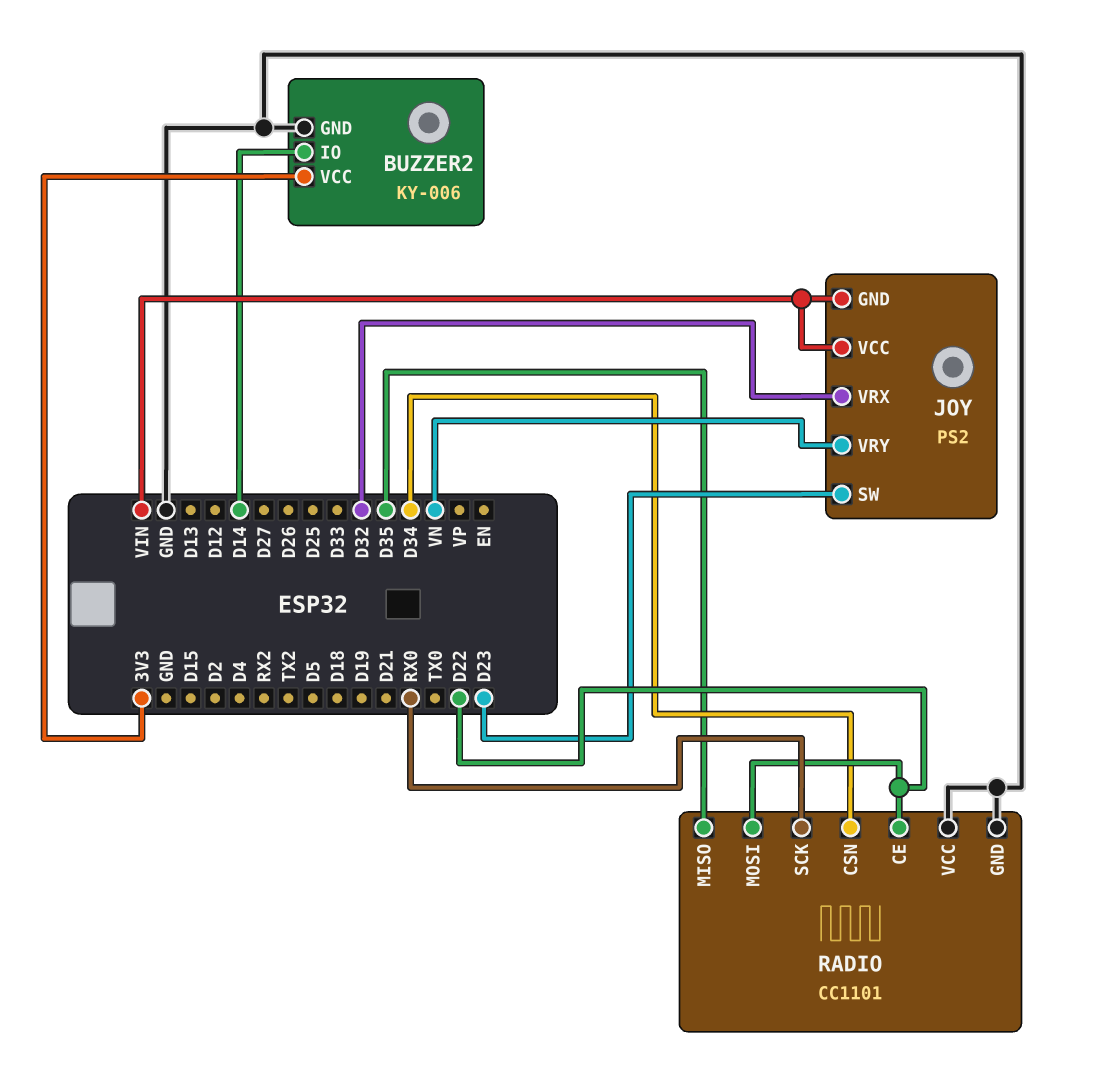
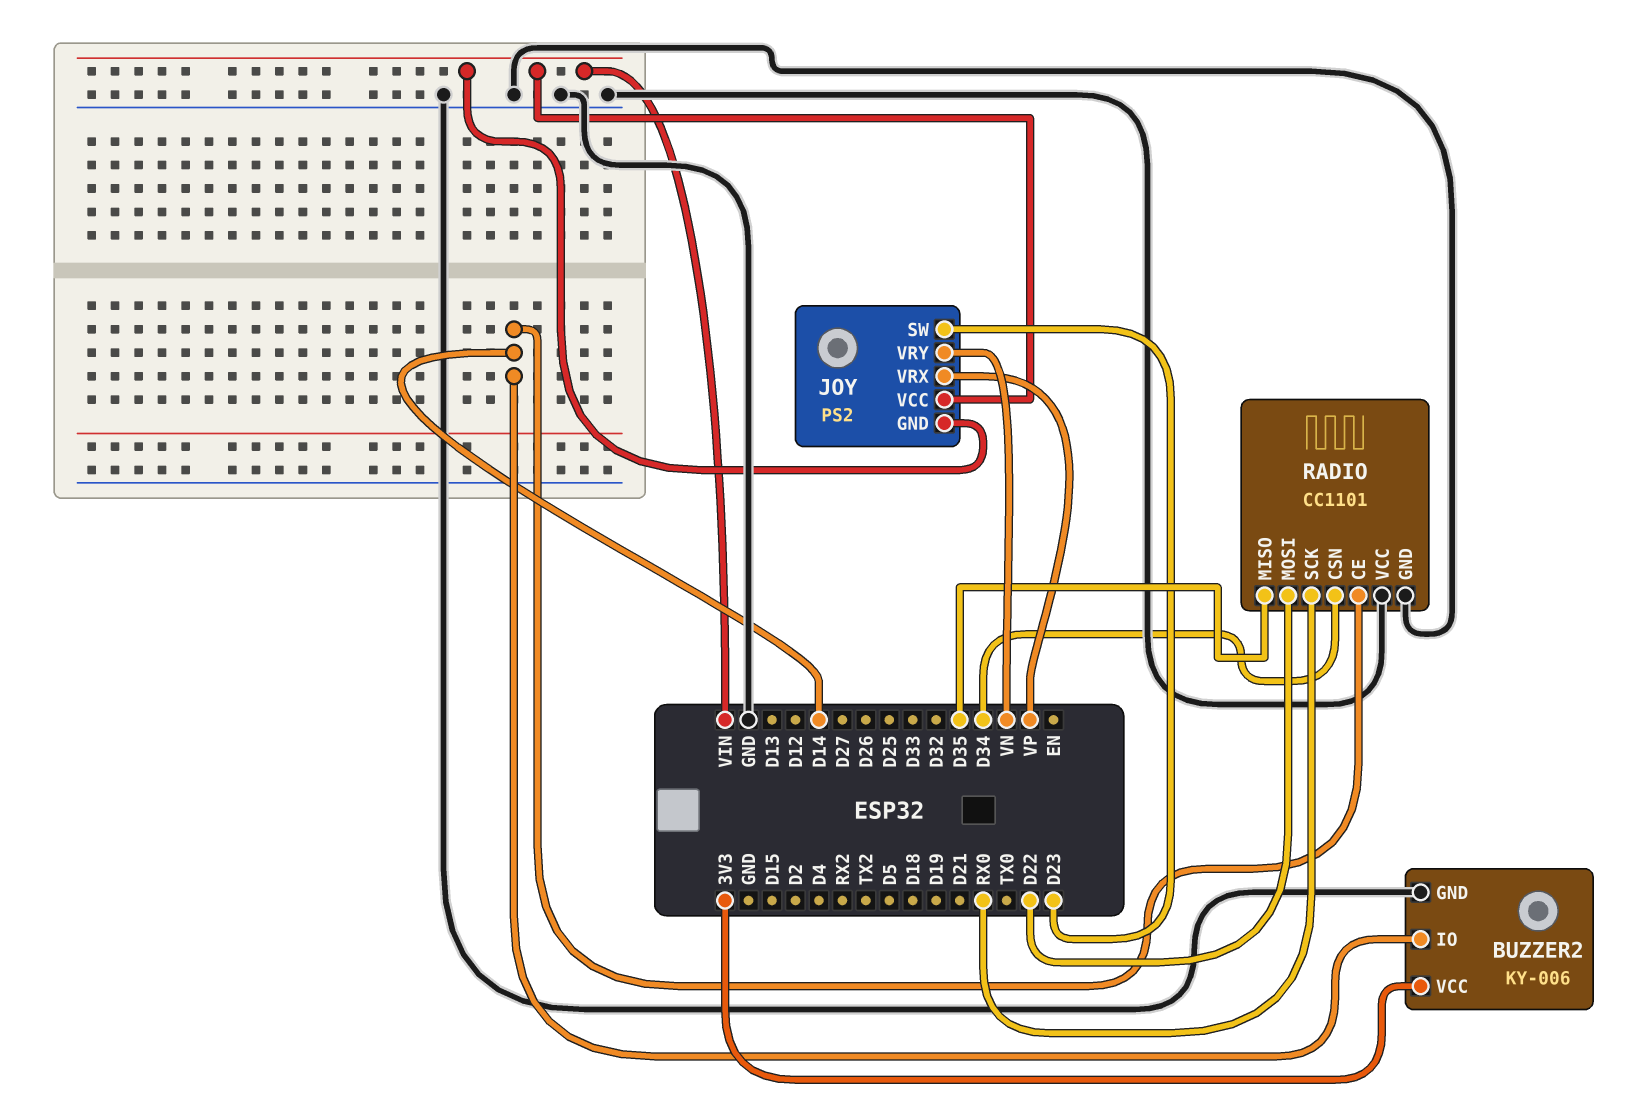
JOY pin VRX: D32 -> VP
RADIO pin CE: D22 -> D14

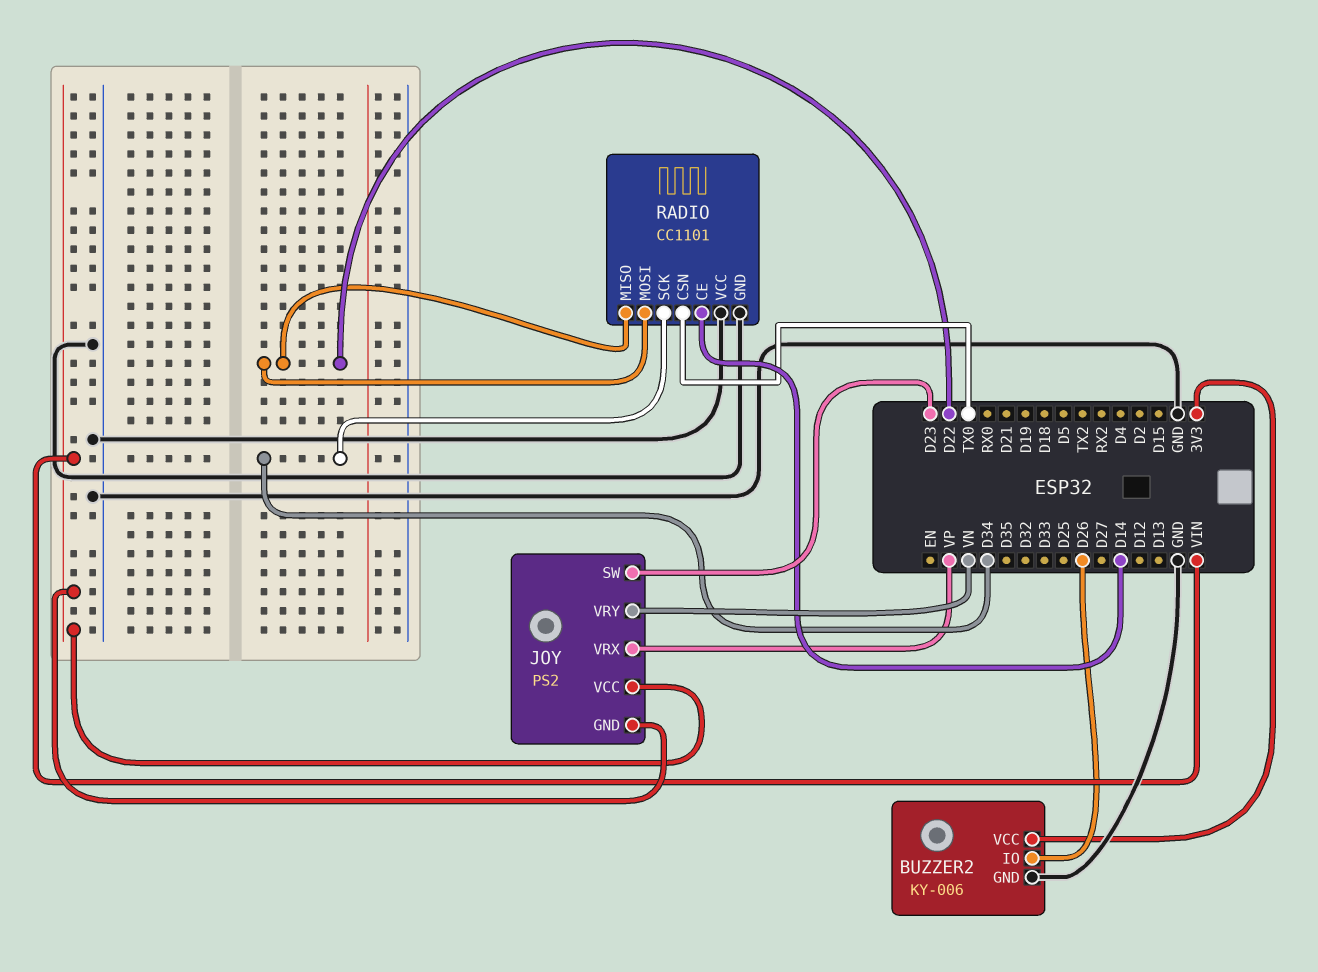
BUZZER2 pin IO: D14 -> D26
RADIO pin CSN: D34 -> TX0
RADIO pin MISO: D35 -> D22
RADIO pin SCK: RX0 -> D34

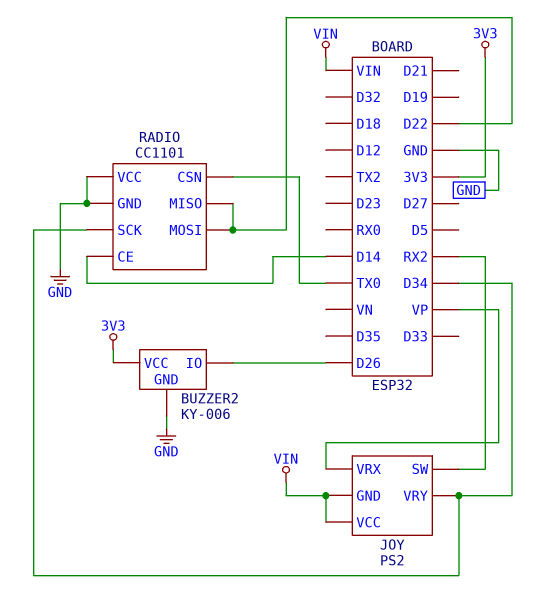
JOY pin SW: D23 -> RX2
JOY pin VRY: VN -> D34

